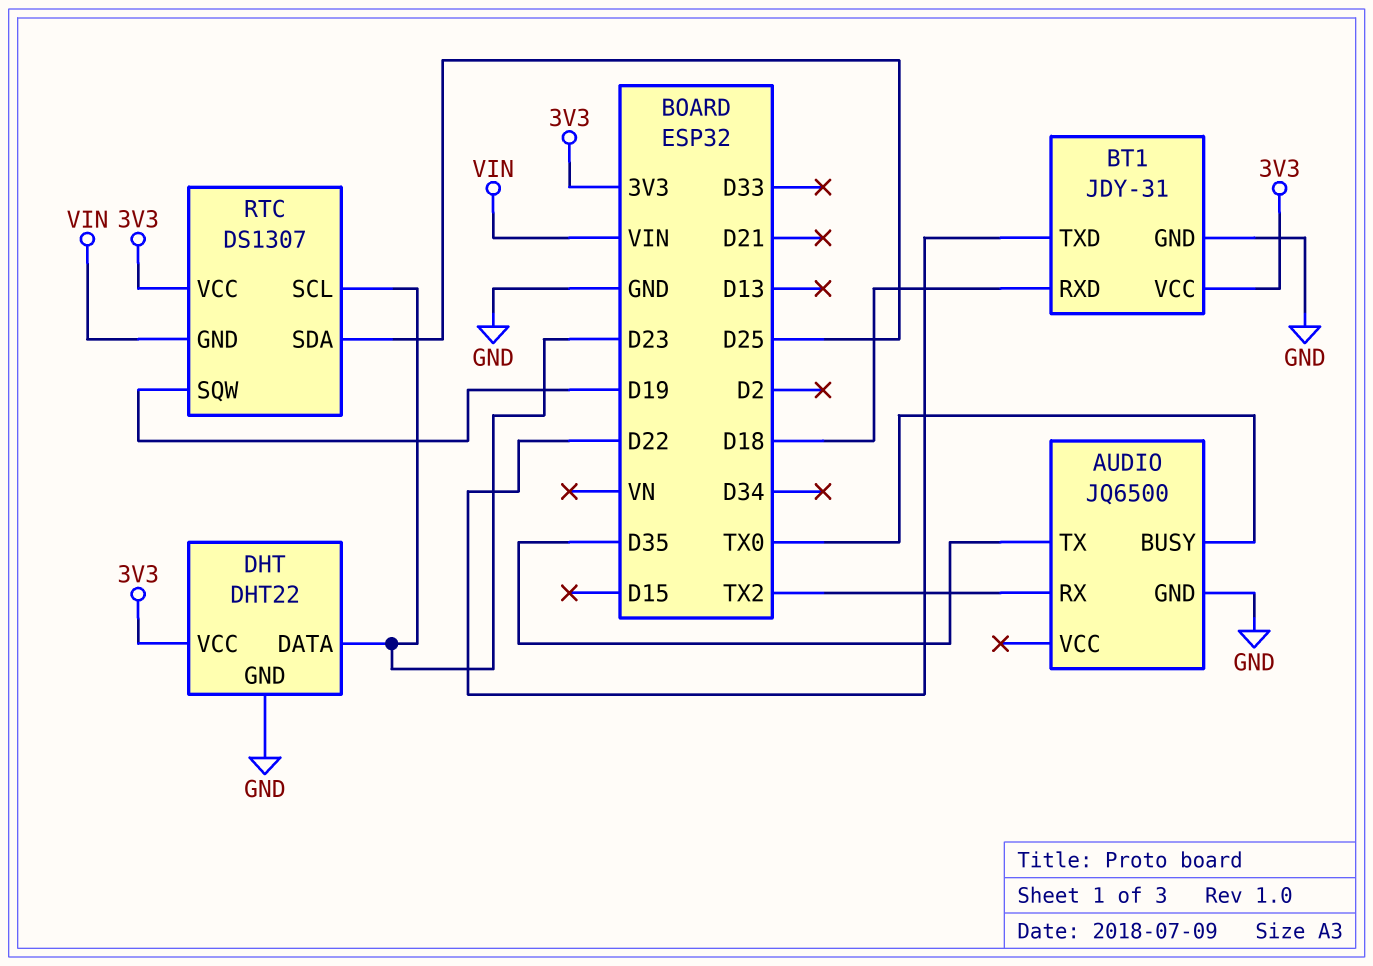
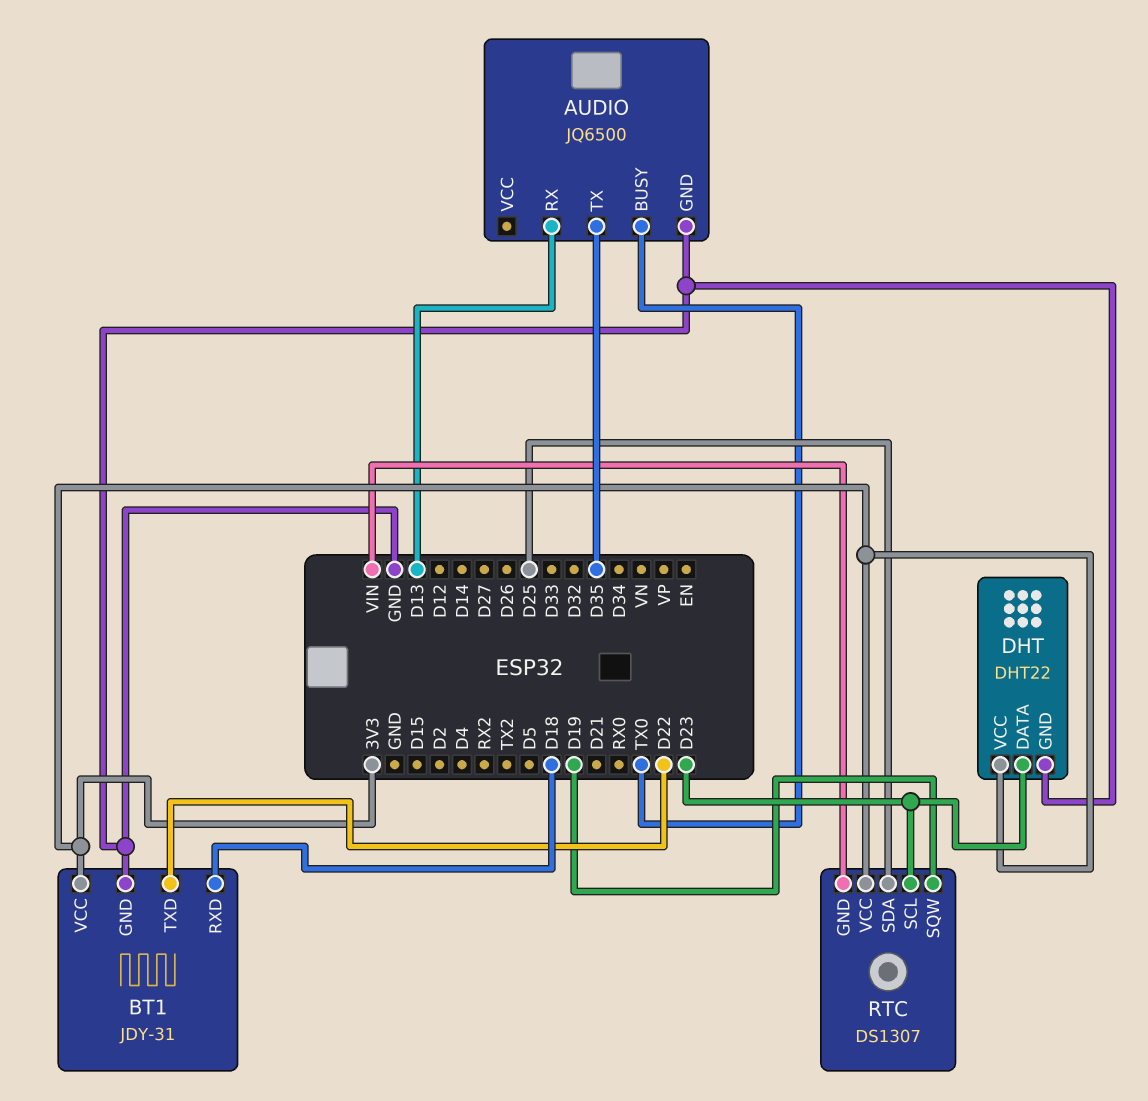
AUDIO pin RX: TX2 -> D13

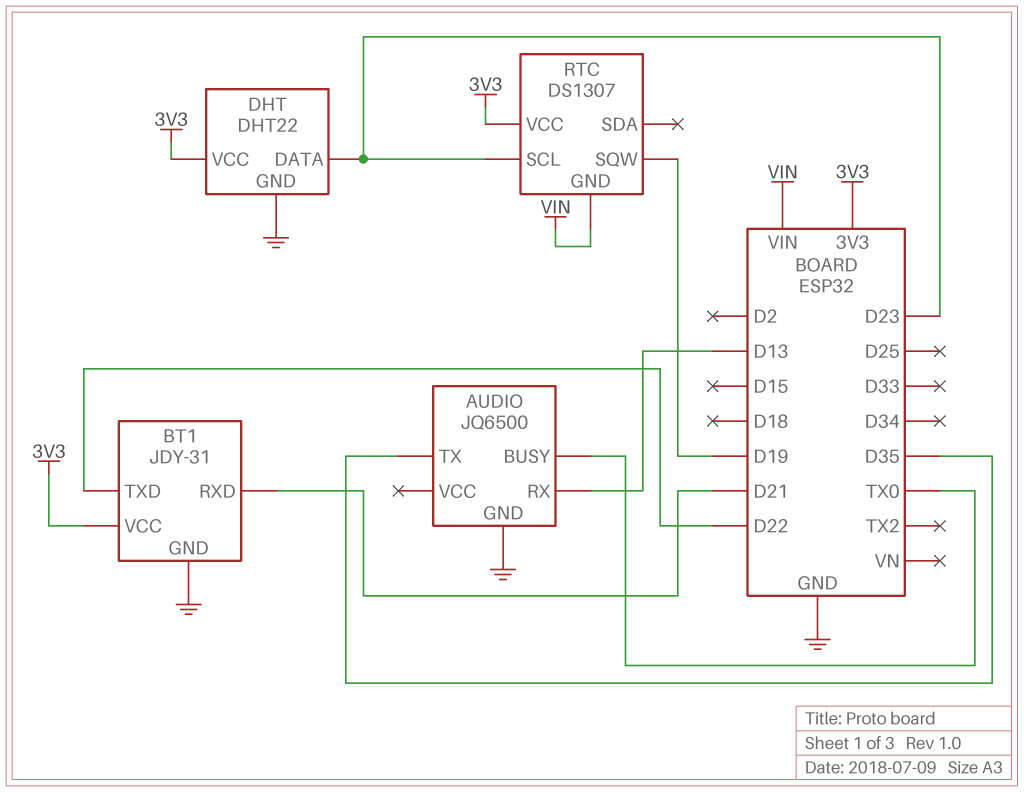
BT1 pin RXD: D18 -> D21
RTC pin SDA: D25 -> none

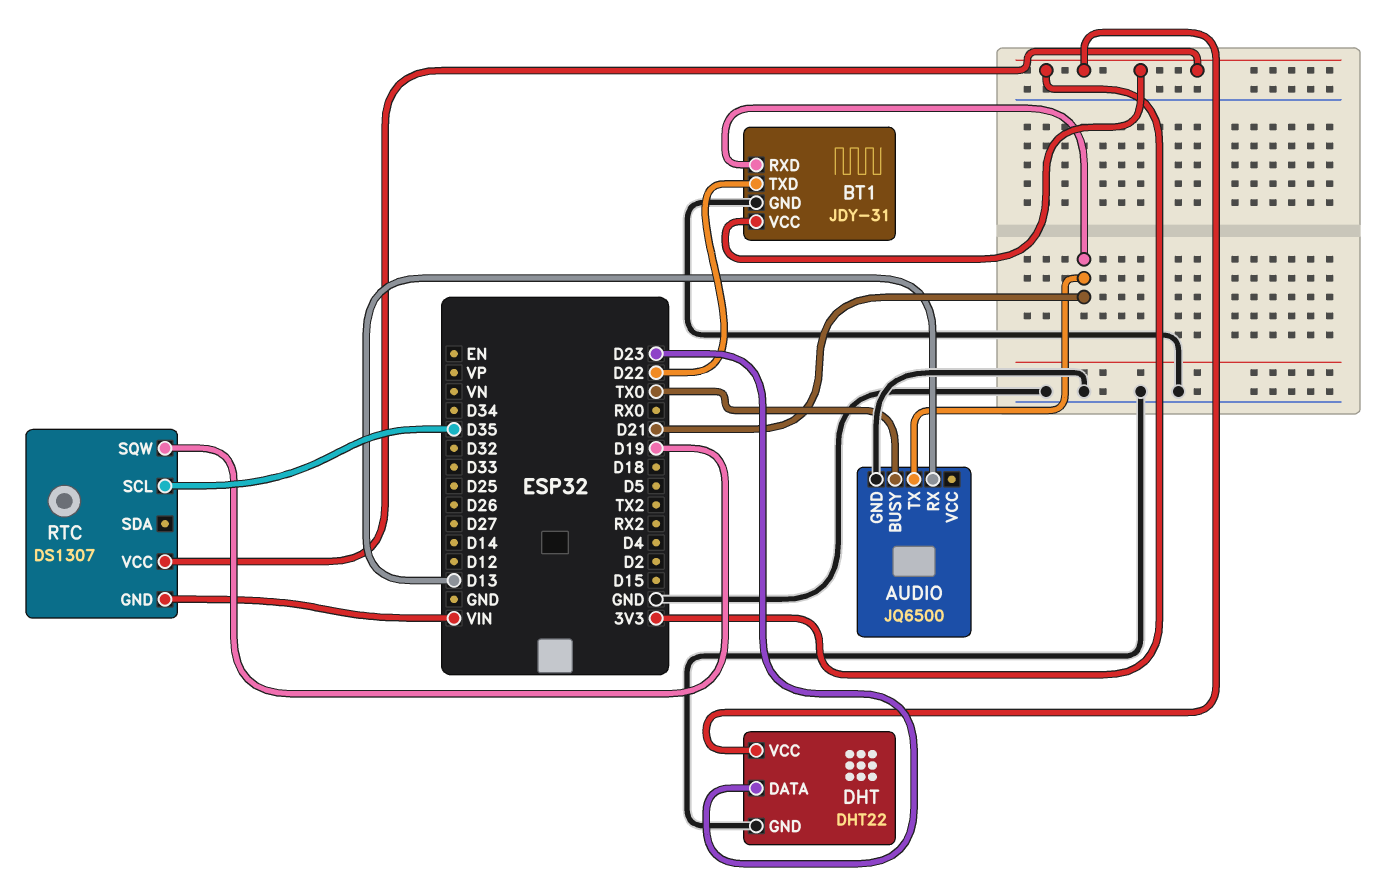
AUDIO pin TX: D35 -> D21
RTC pin SCL: D23 -> D35

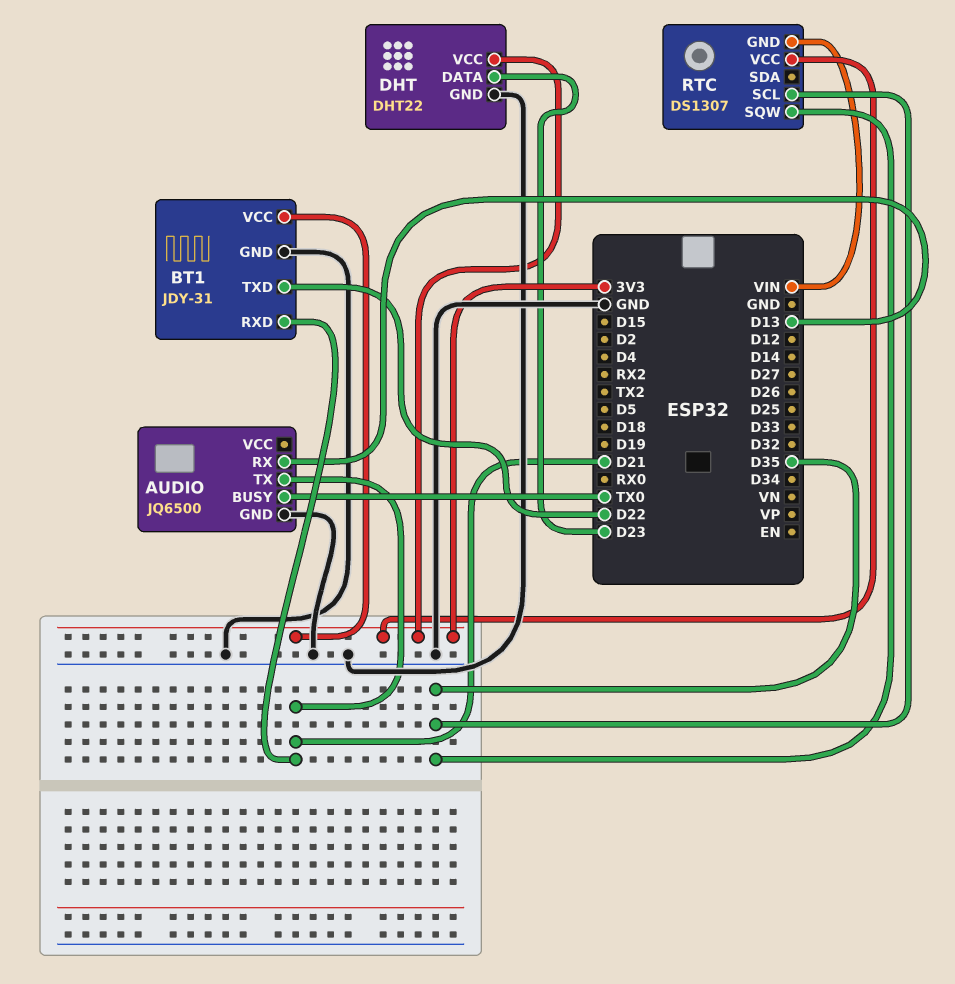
RTC pin SQW: D19 -> D35

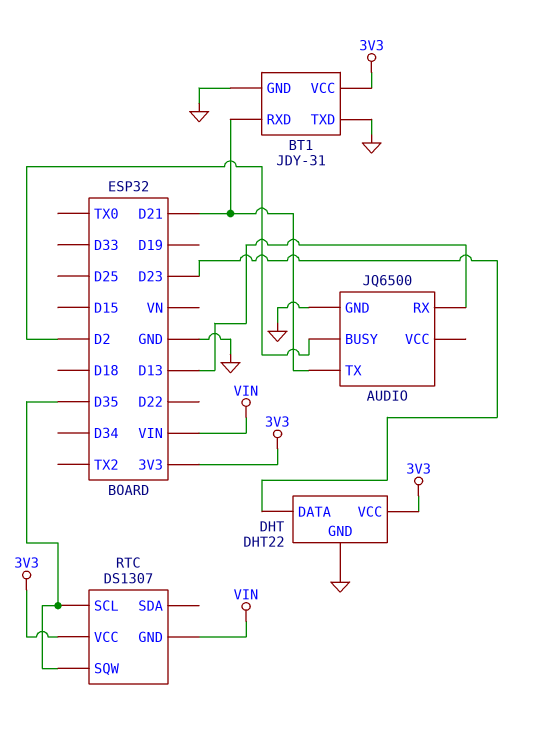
AUDIO pin BUSY: TX0 -> D2
BT1 pin TXD: D22 -> GND

